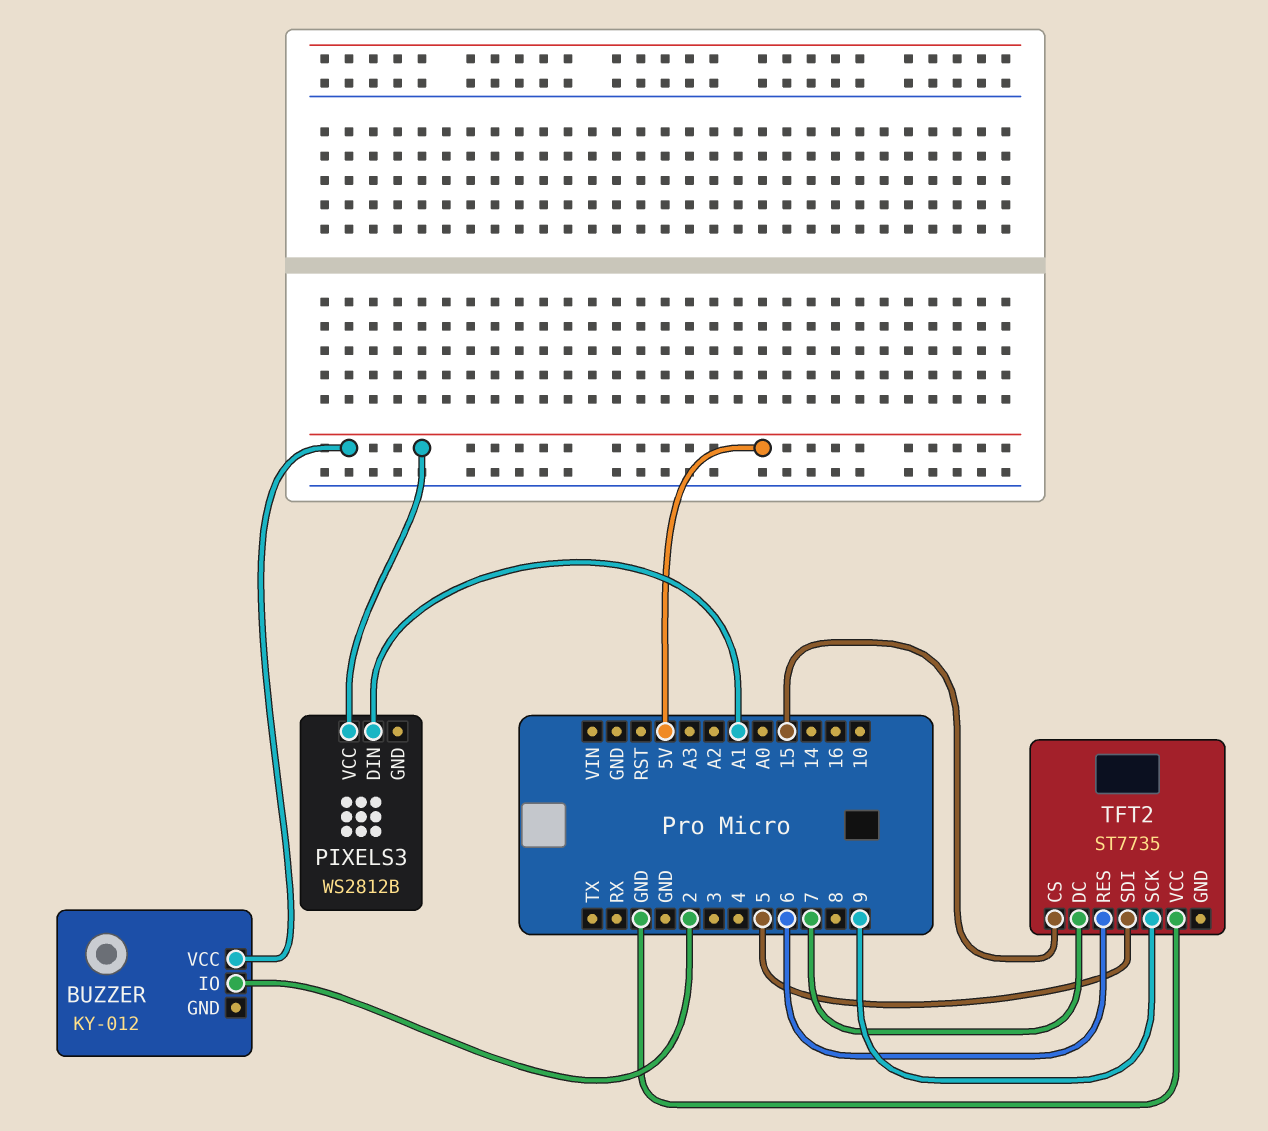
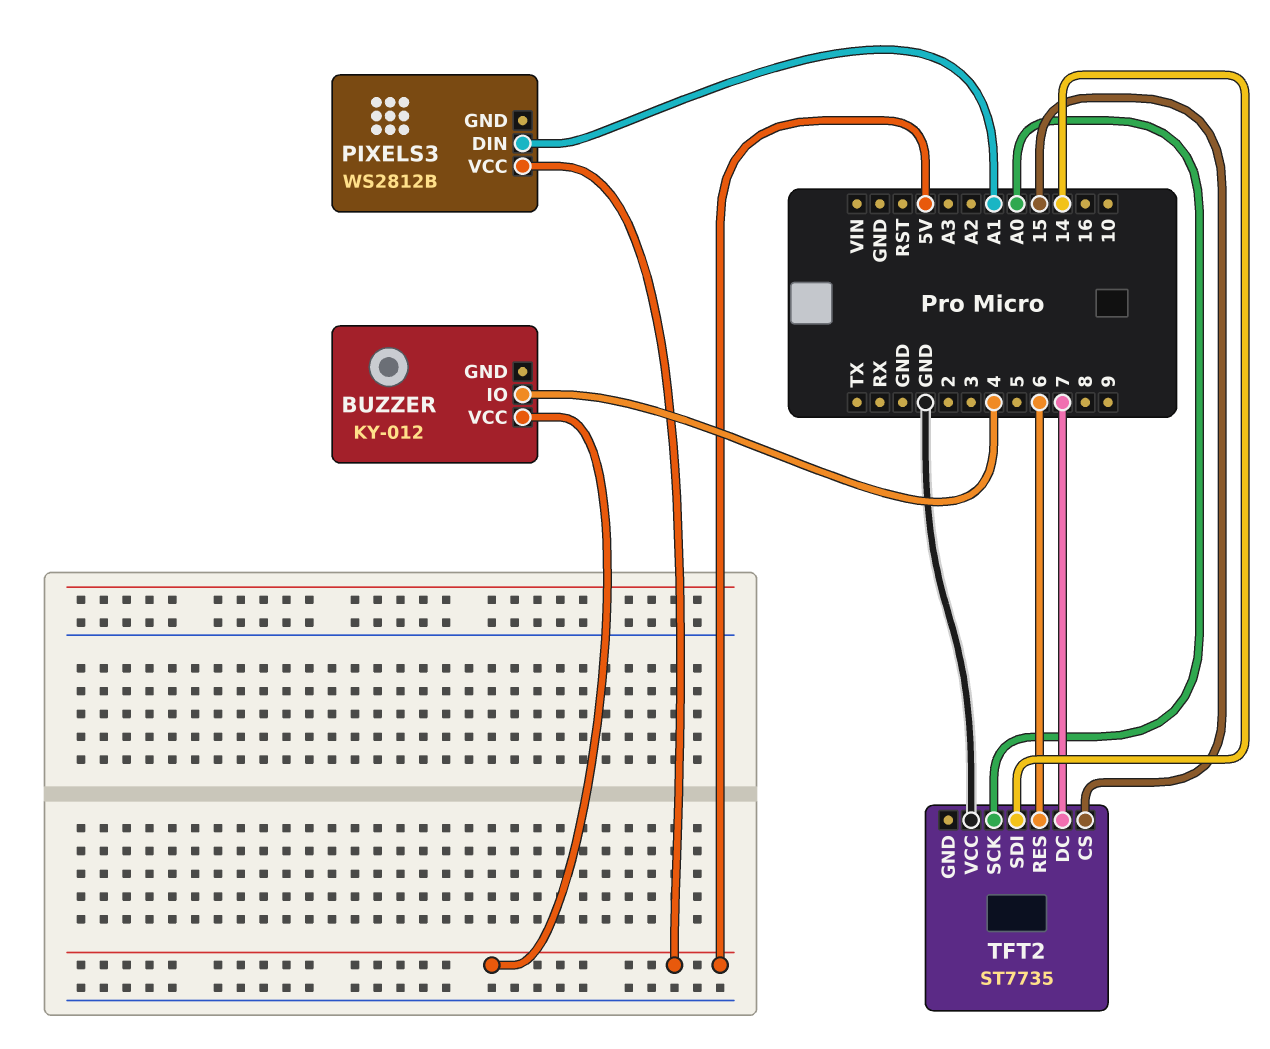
BUZZER pin IO: 2 -> 4
TFT2 pin SCK: 9 -> A0
TFT2 pin SDI: 5 -> 14

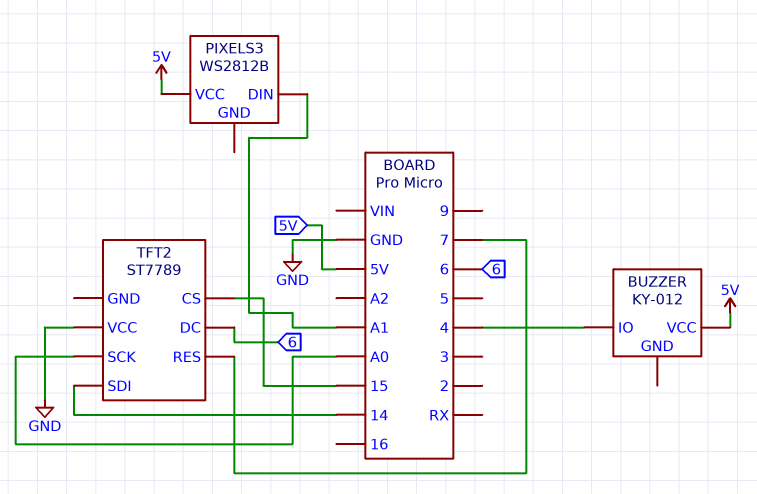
TFT2: ST7735 -> ST7789
TFT2 pin DC: 7 -> 6
TFT2 pin RES: 6 -> 7

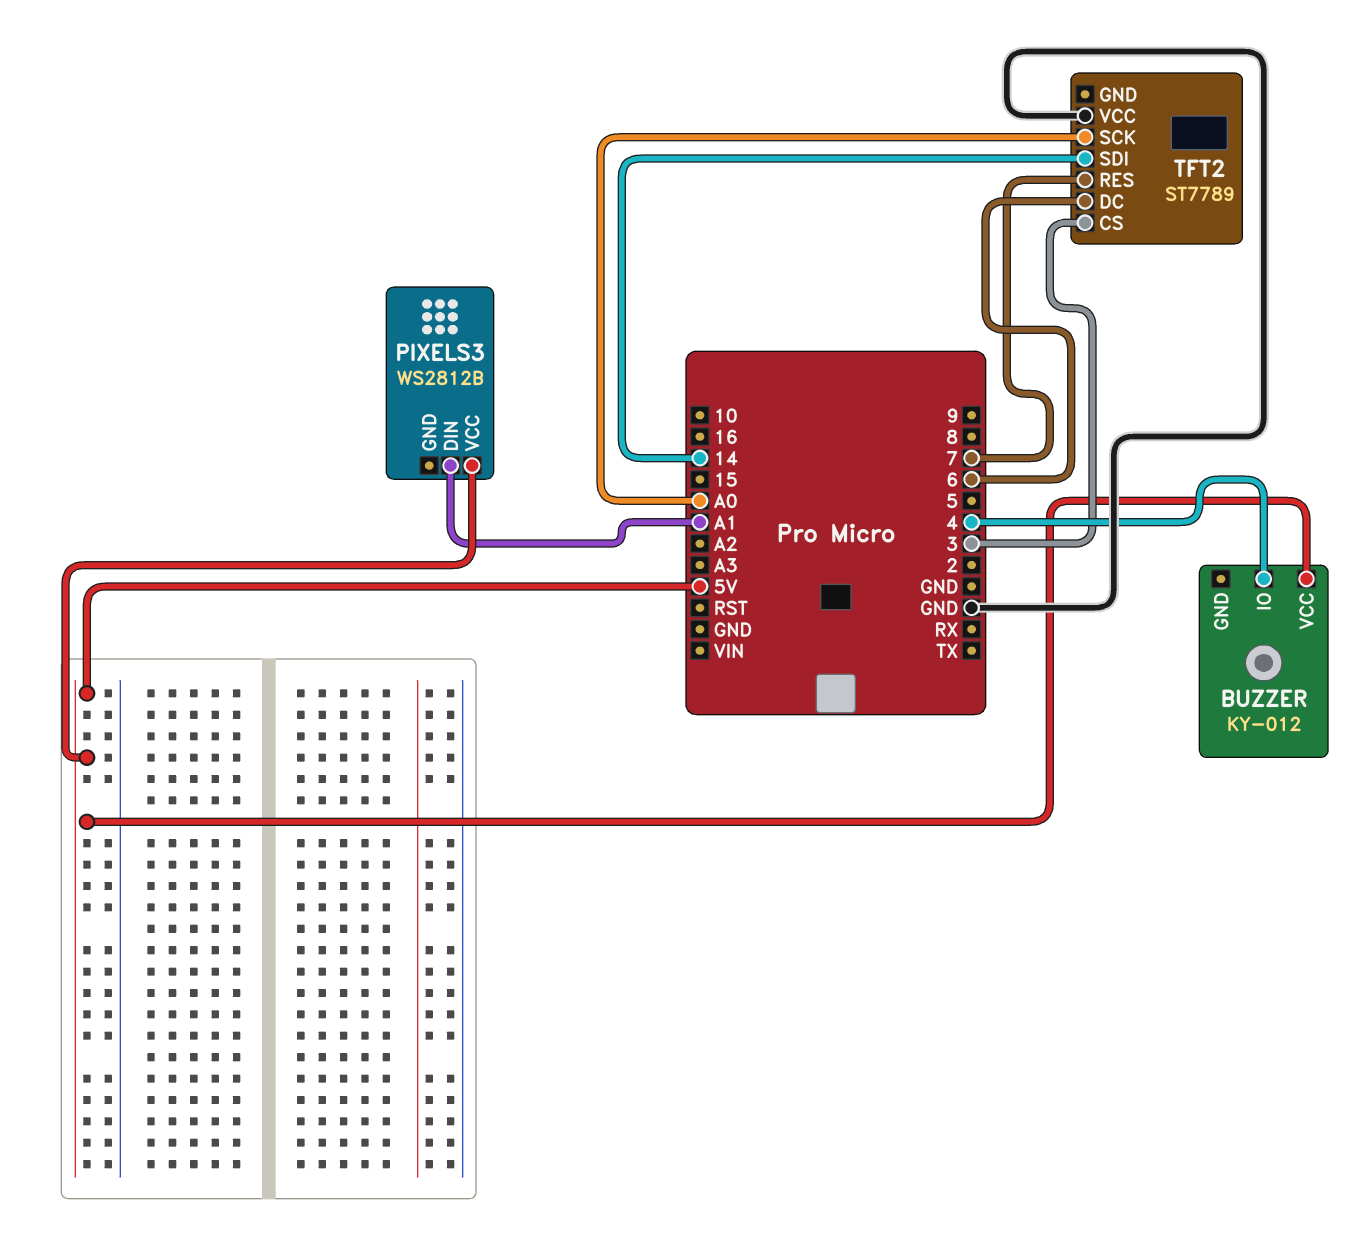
TFT2 pin CS: 15 -> 3

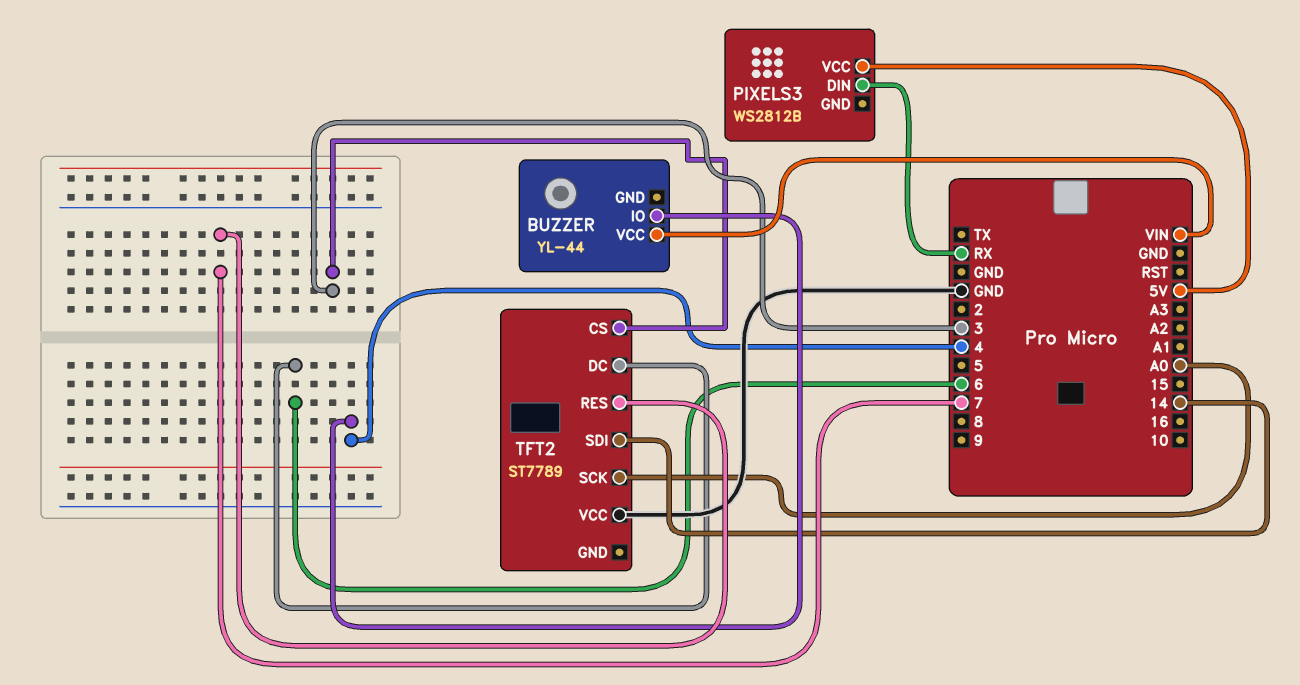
BUZZER: KY-012 -> YL-44
BUZZER pin VCC: 5V -> VIN
PIXELS3 pin DIN: A1 -> RX

